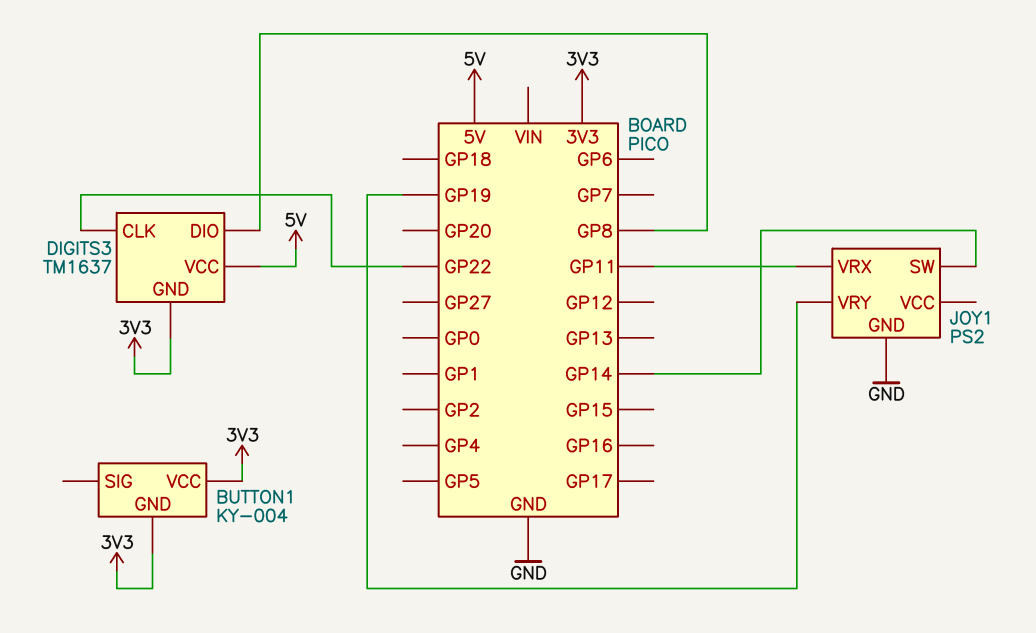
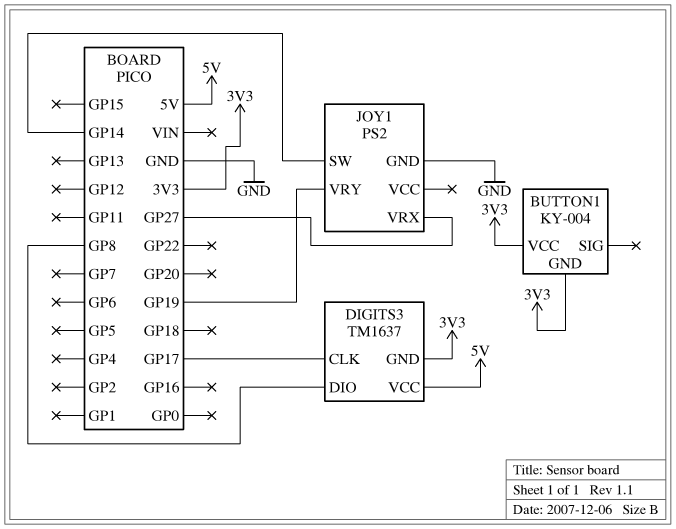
DIGITS3 pin CLK: GP22 -> GP17
JOY1 pin VRX: GP11 -> GP27

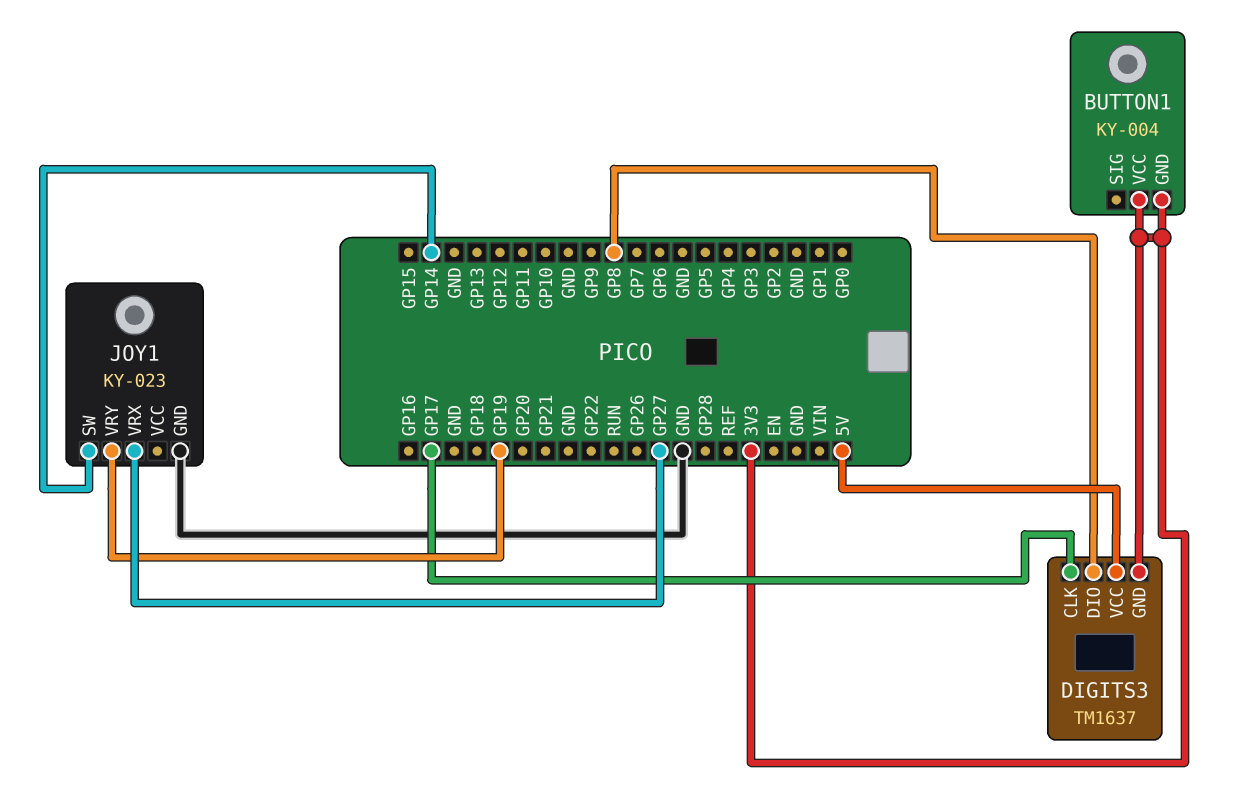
JOY1: PS2 -> KY-023

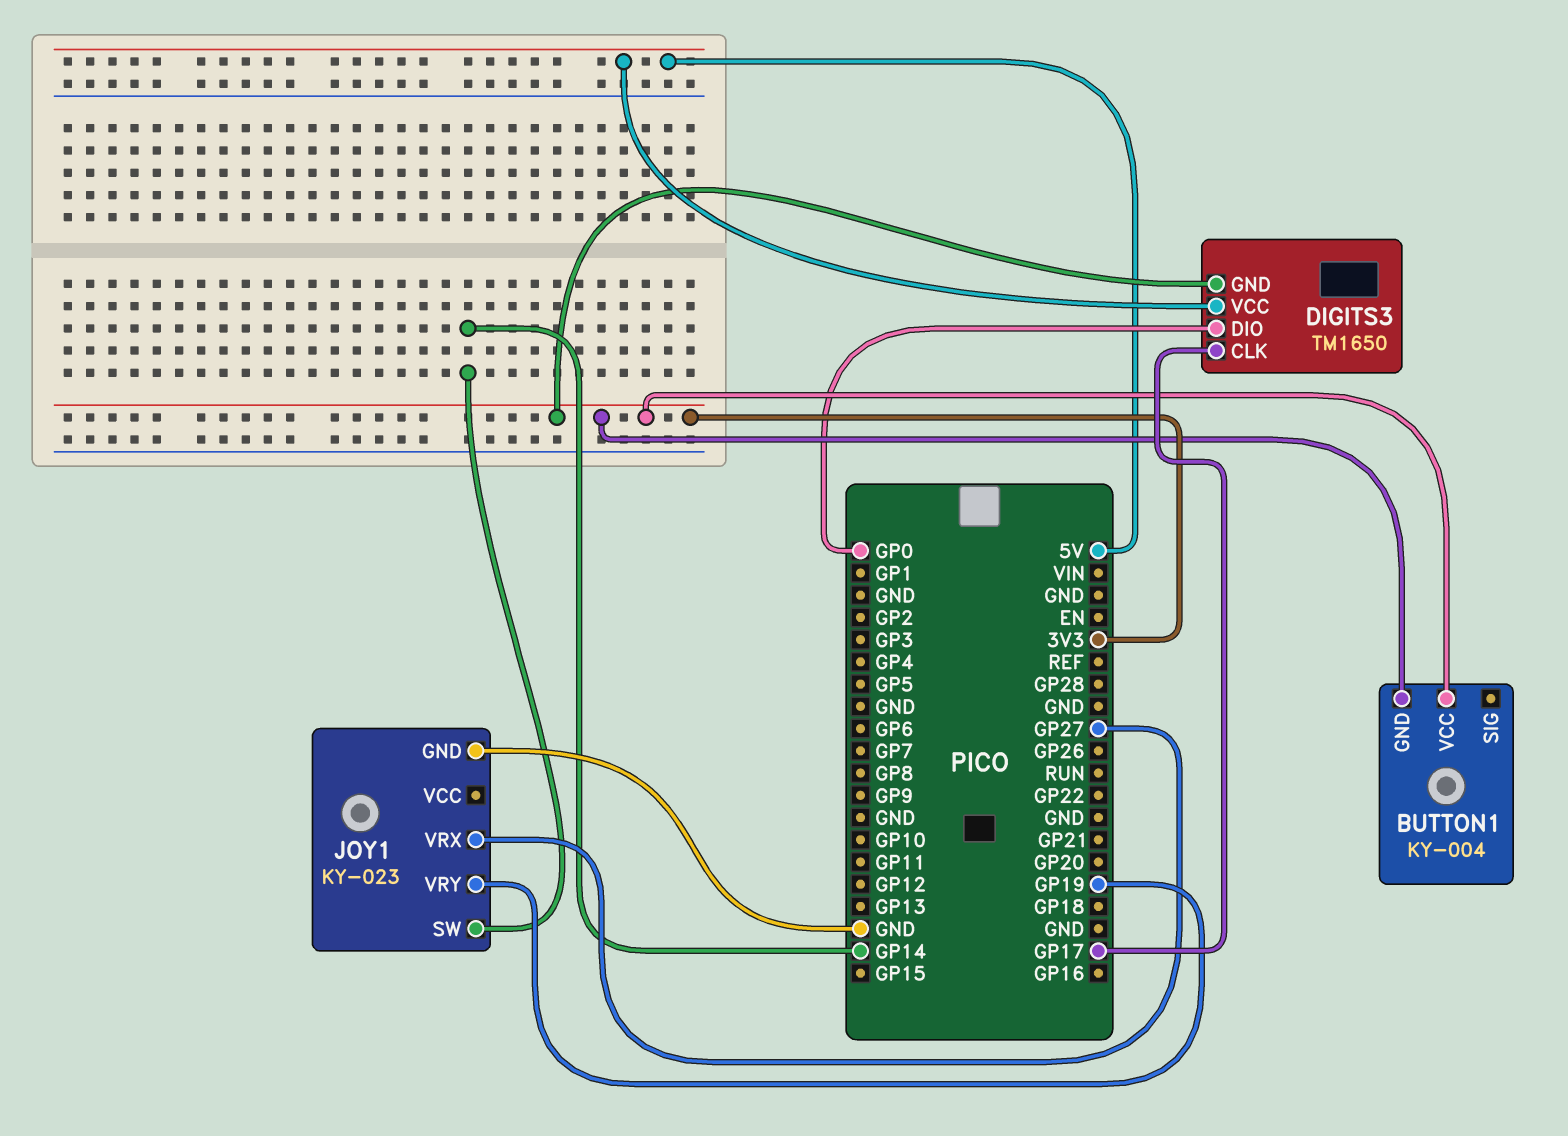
DIGITS3: TM1637 -> TM1650
DIGITS3 pin DIO: GP8 -> GP0

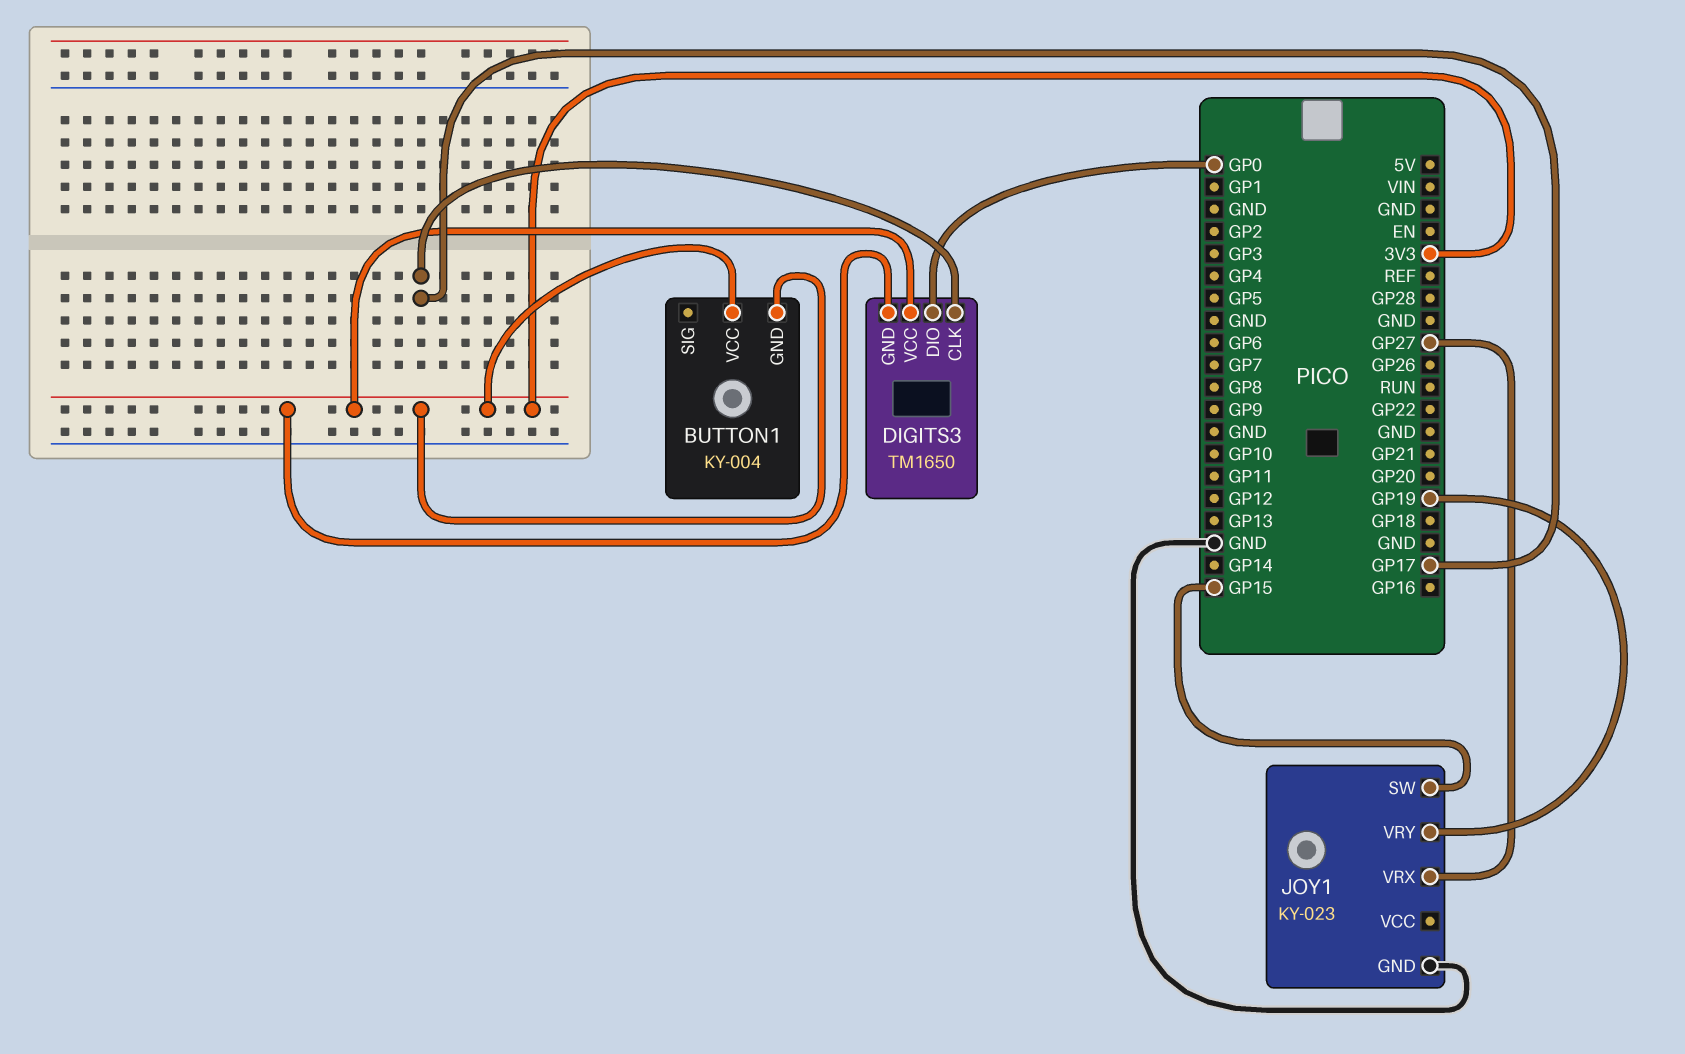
DIGITS3 pin VCC: 5V -> 3V3
JOY1 pin SW: GP14 -> GP15

